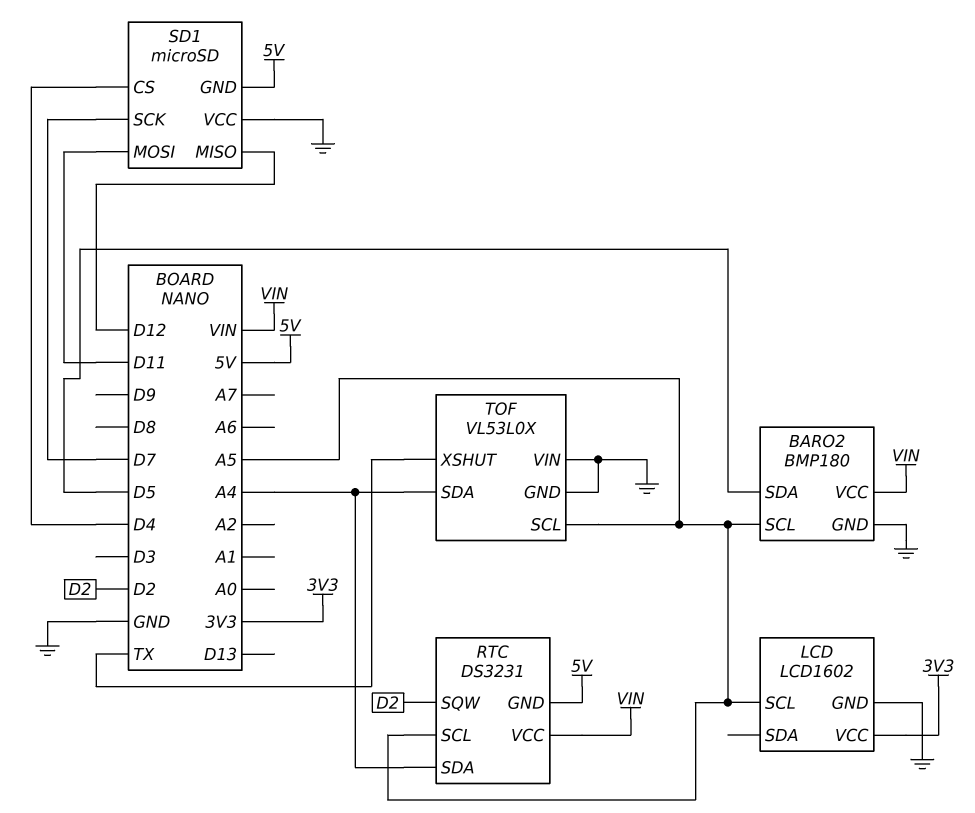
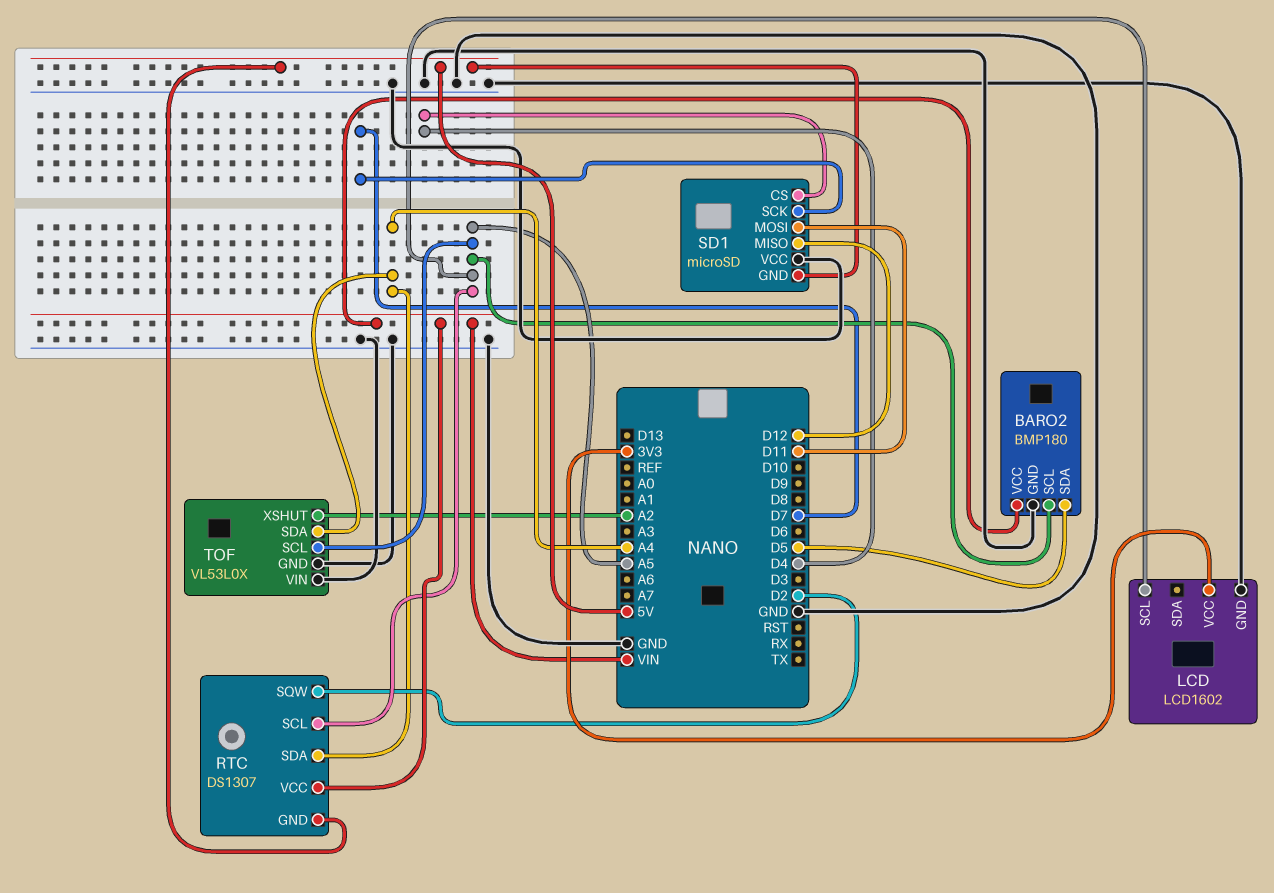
RTC: DS3231 -> DS1307
TOF pin XSHUT: TX -> A2

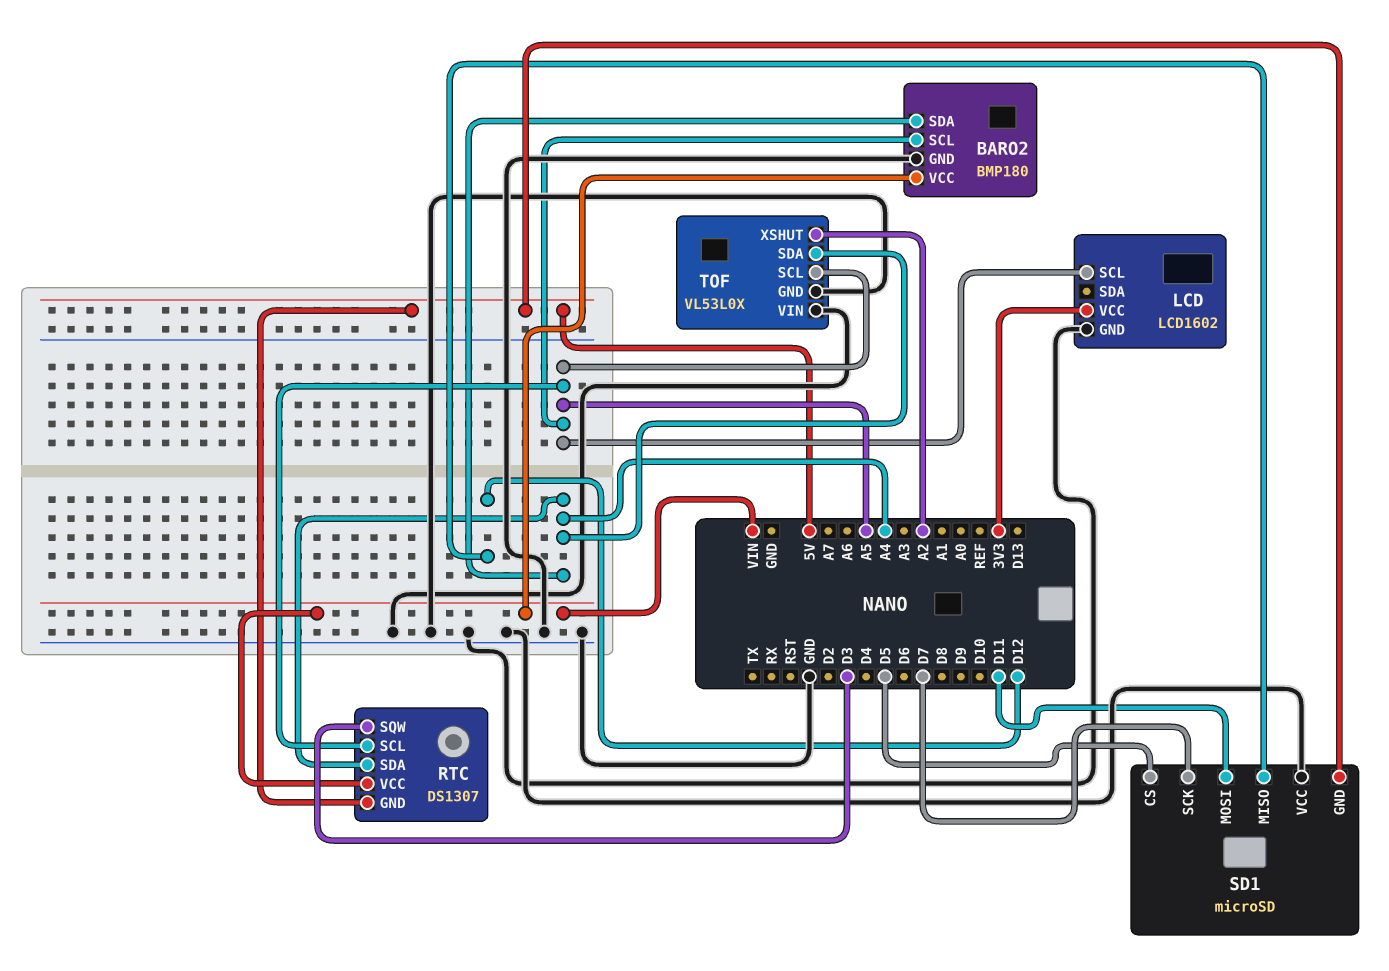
BARO2 pin SDA: D5 -> A4
RTC pin SQW: D2 -> D3
SD1 pin CS: D4 -> D5

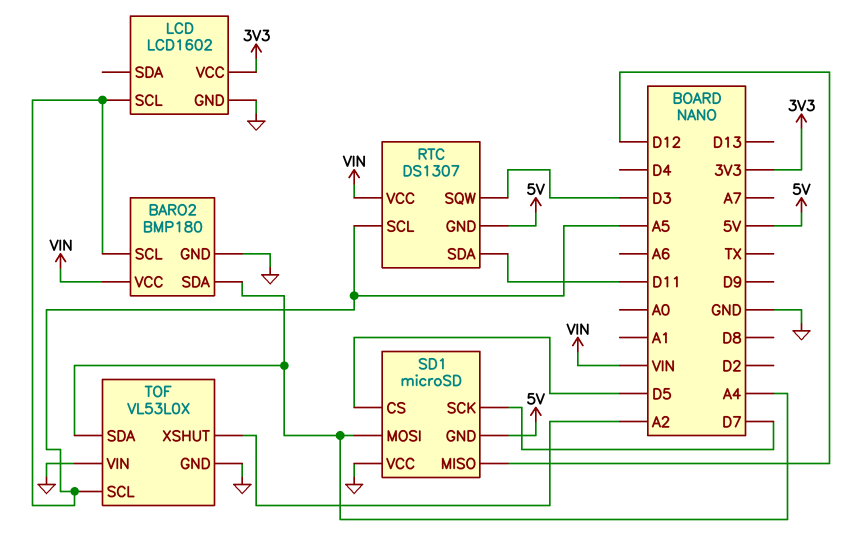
RTC pin SDA: A4 -> D11
SD1 pin MOSI: D11 -> A4

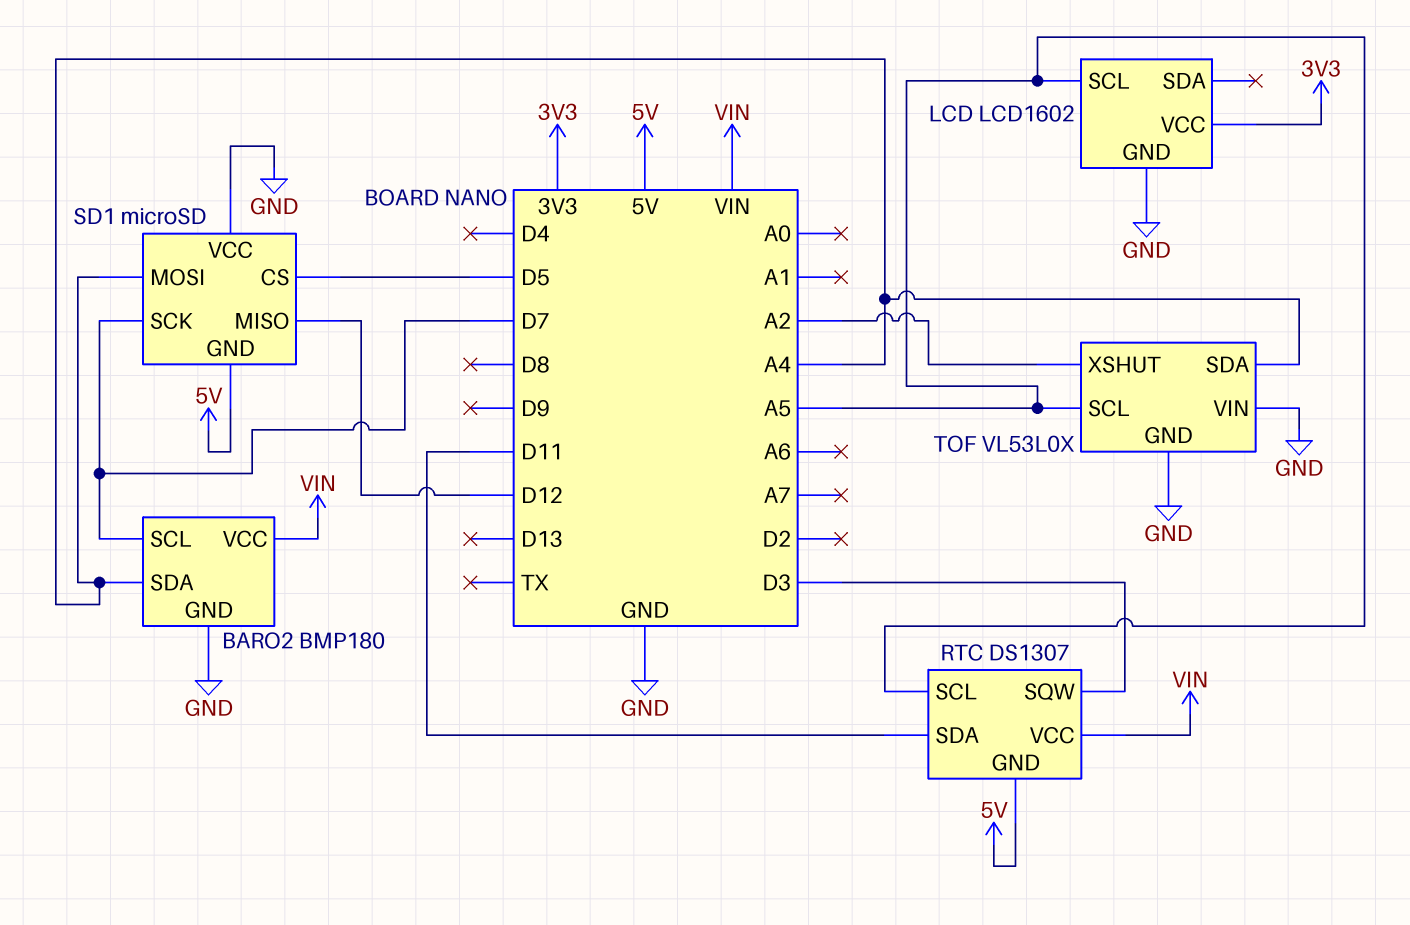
BARO2 pin SCL: A5 -> D7

